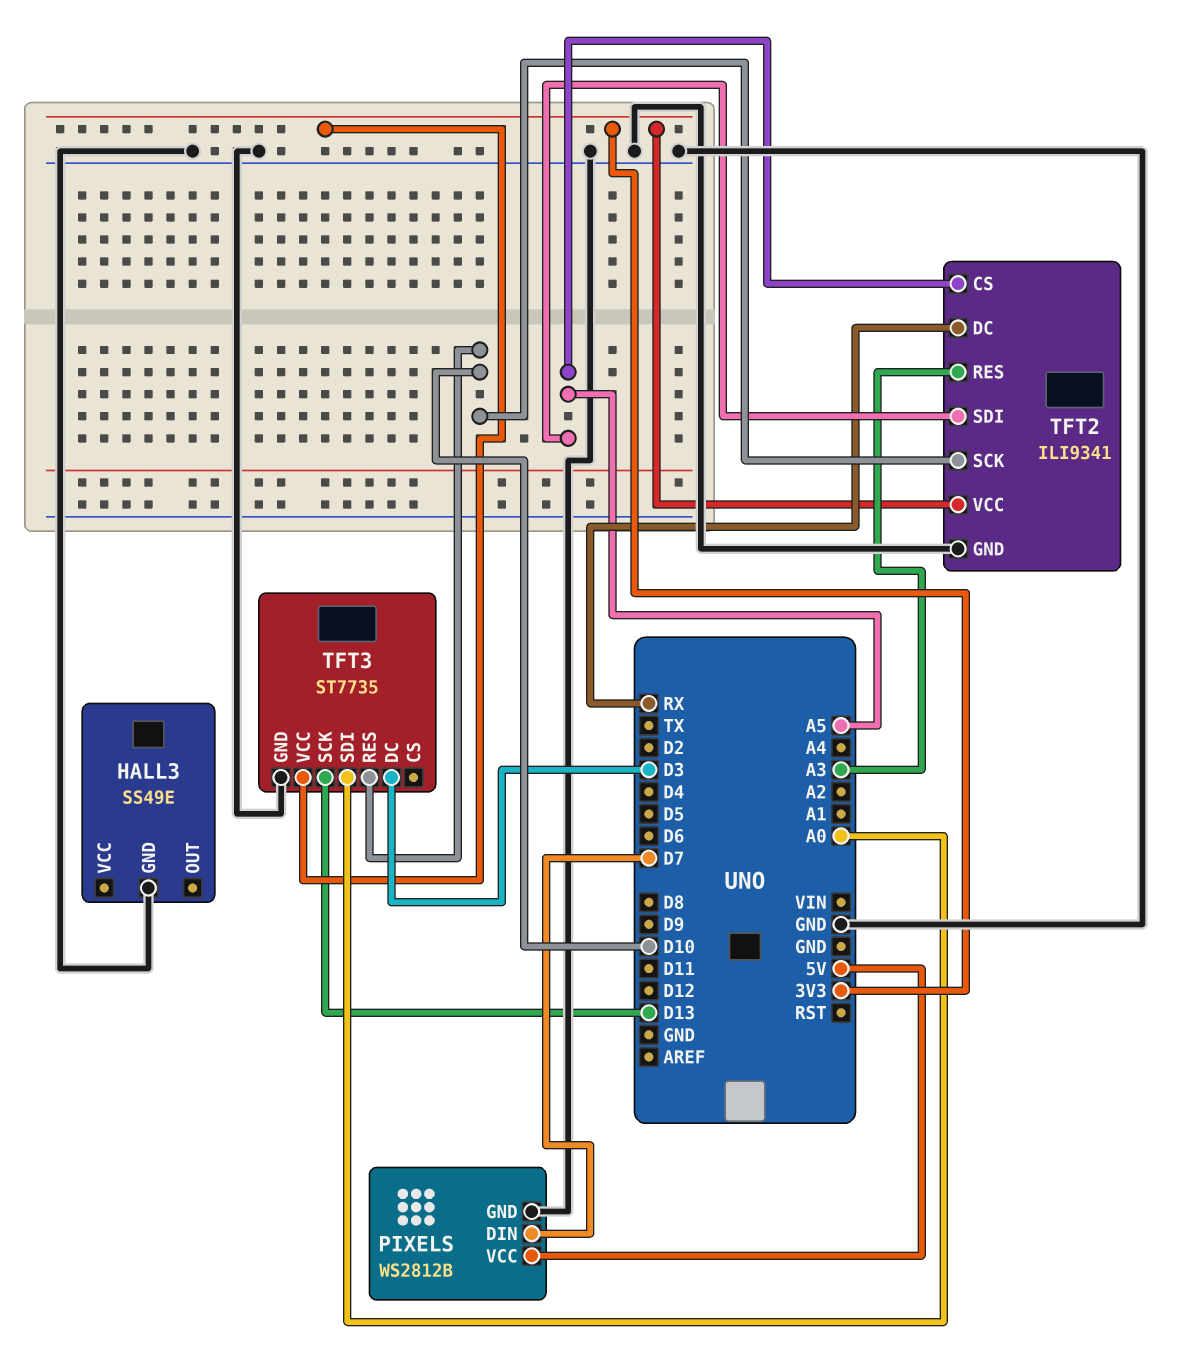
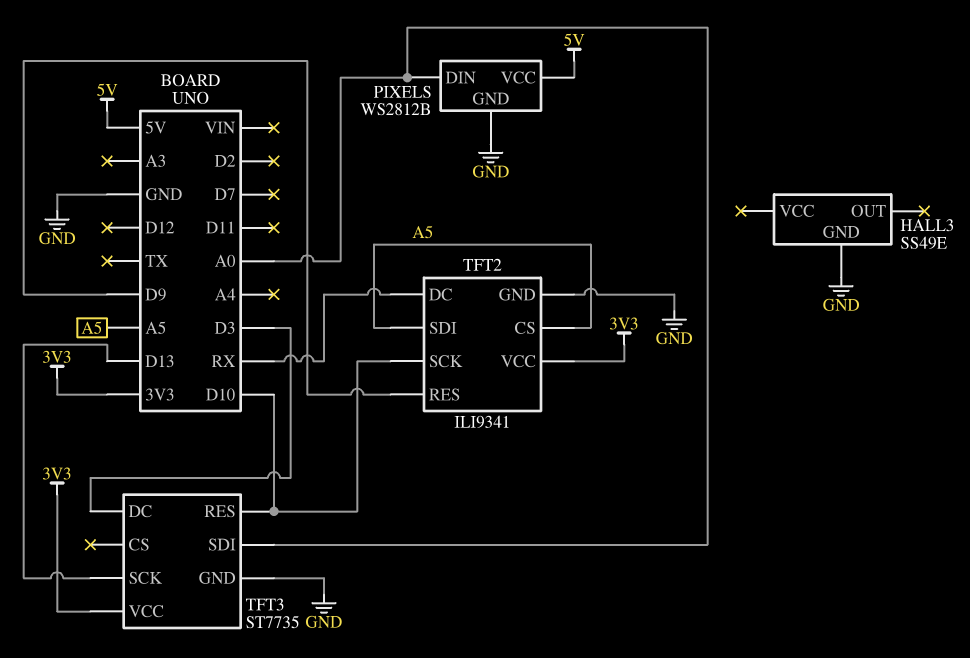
PIXELS pin DIN: D7 -> A0
TFT2 pin RES: A3 -> D9

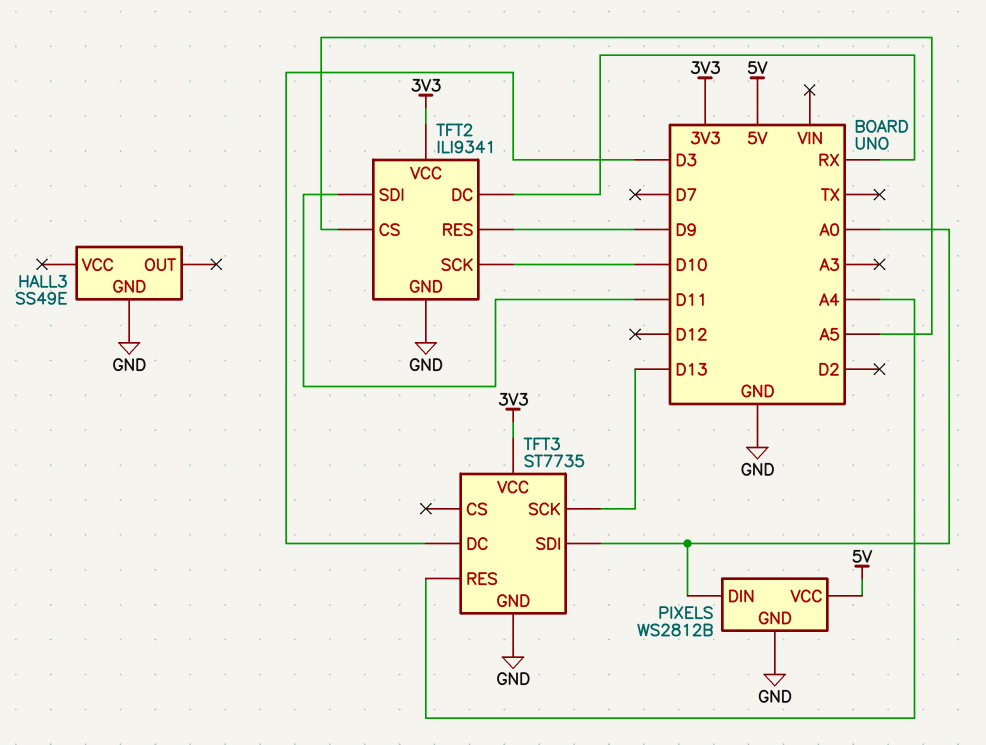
TFT2 pin SDI: A5 -> D11
TFT3 pin RES: D10 -> A4

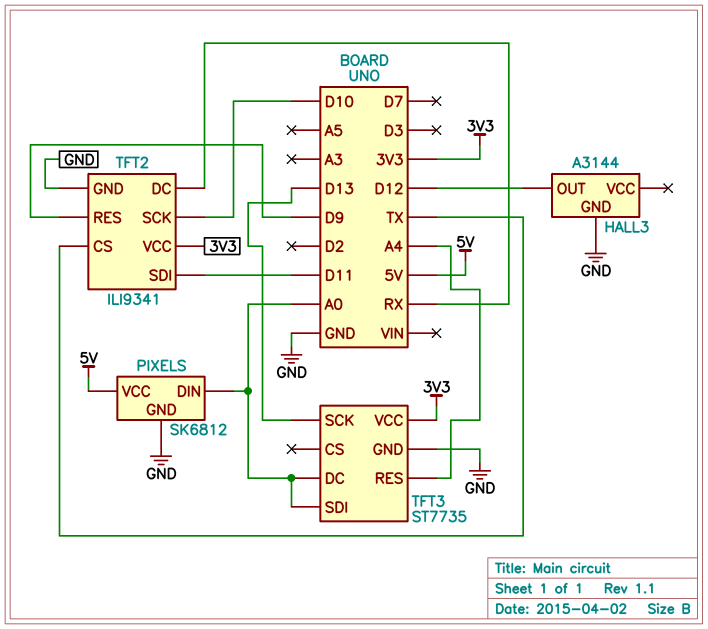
HALL3: SS49E -> A3144
HALL3 pin OUT: none -> D12
PIXELS: WS2812B -> SK6812
TFT2 pin CS: A5 -> TX
TFT3 pin DC: D3 -> A0

